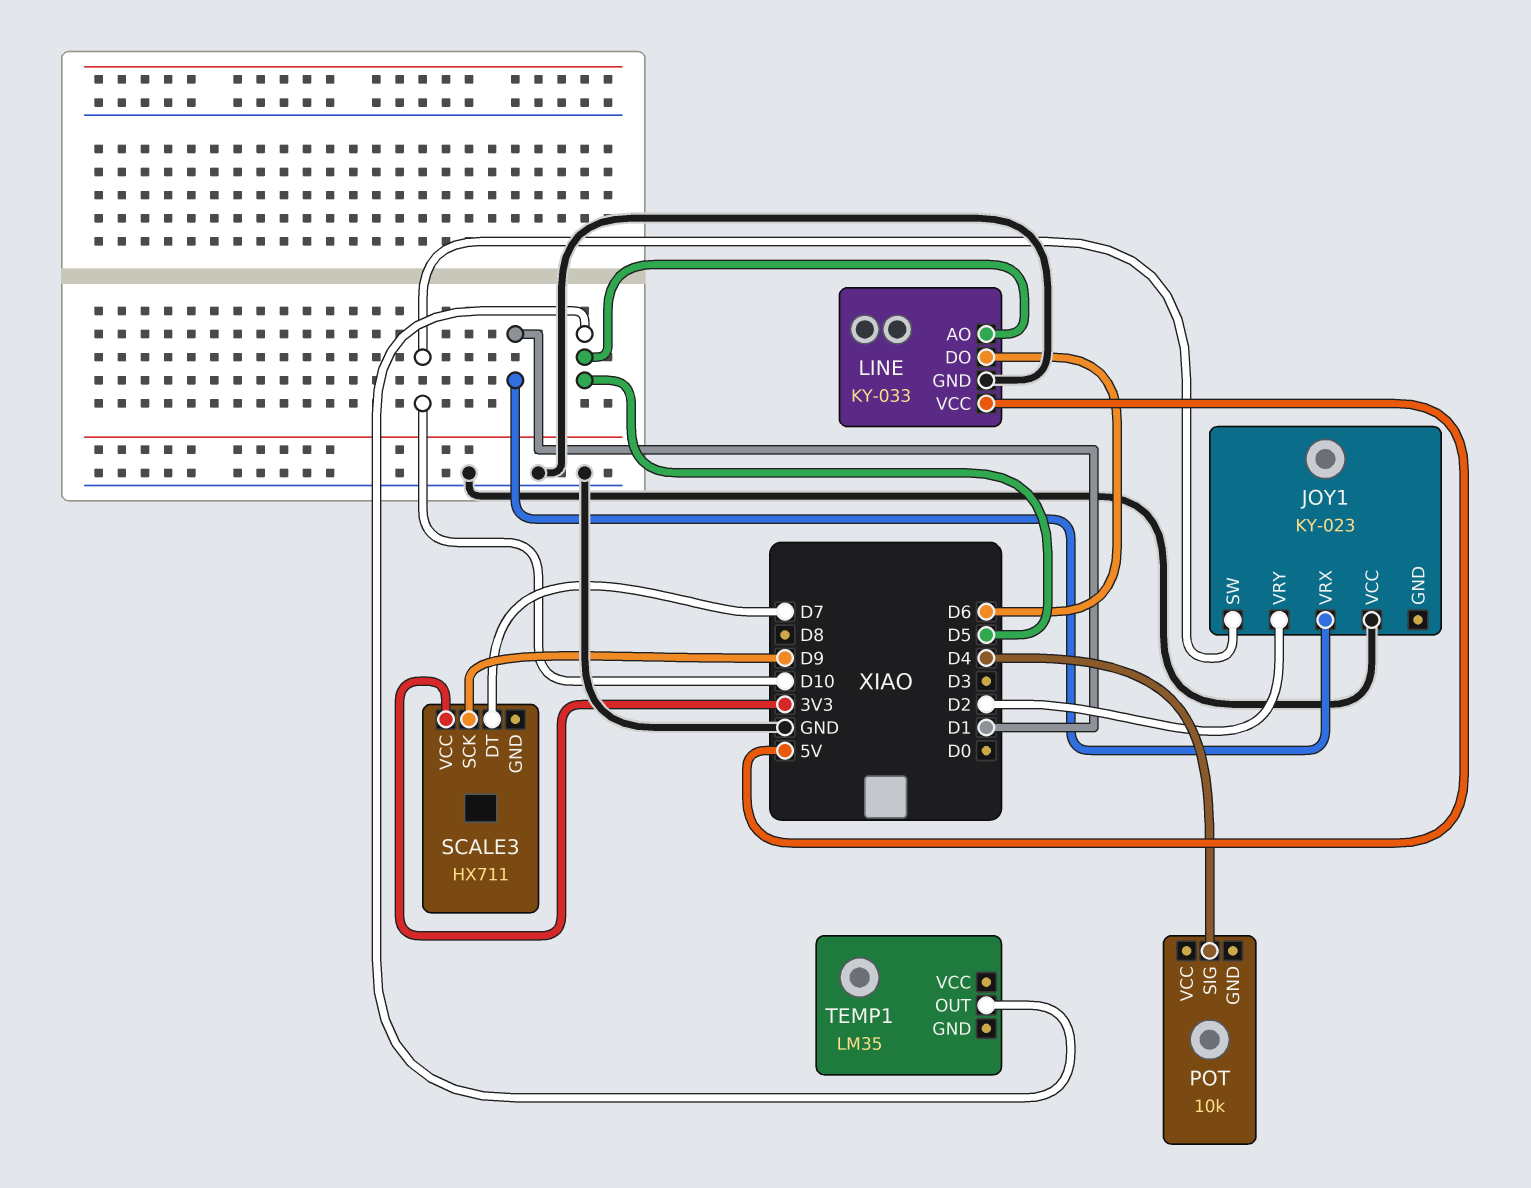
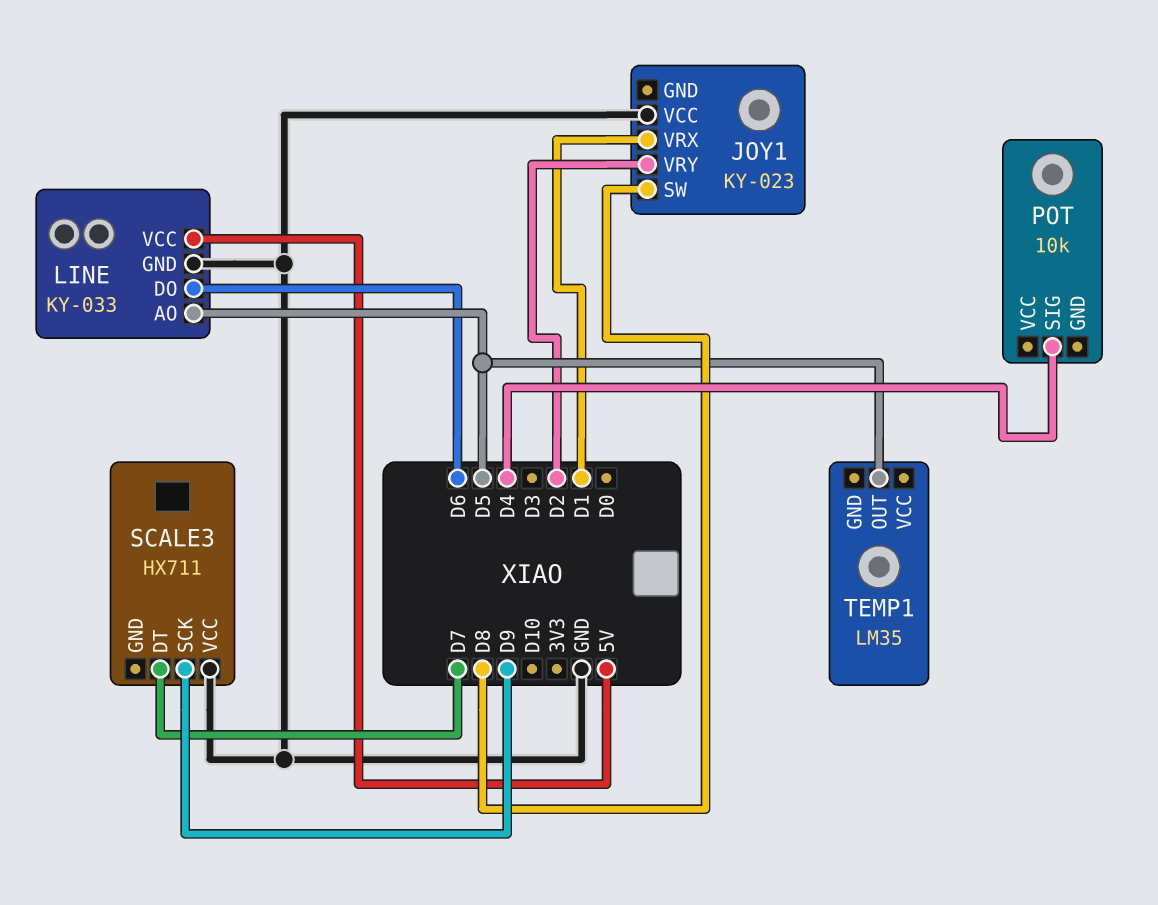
JOY1 pin SW: D10 -> D8
SCALE3 pin VCC: 3V3 -> GND

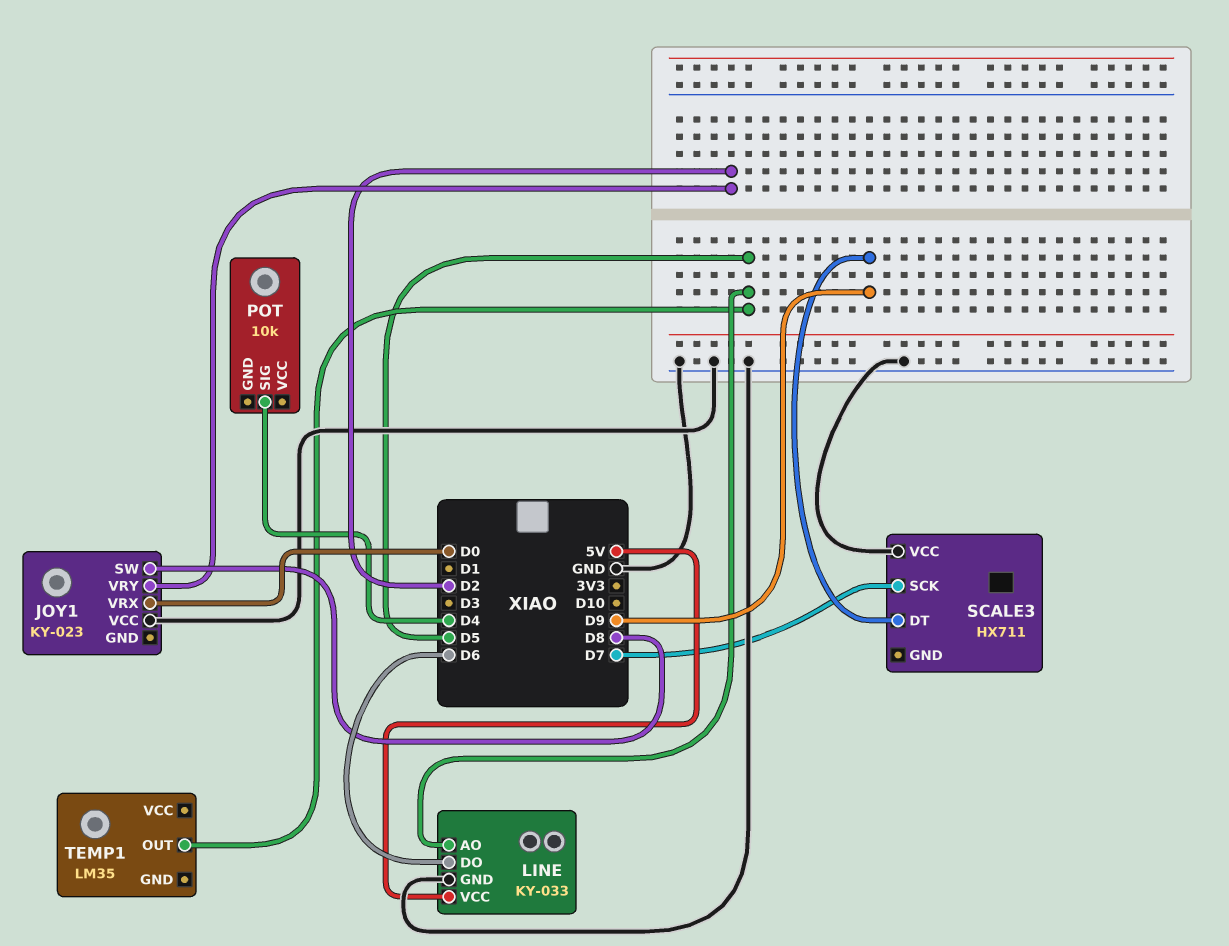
JOY1 pin VRX: D1 -> D0
SCALE3 pin DT: D7 -> D9
SCALE3 pin SCK: D9 -> D7

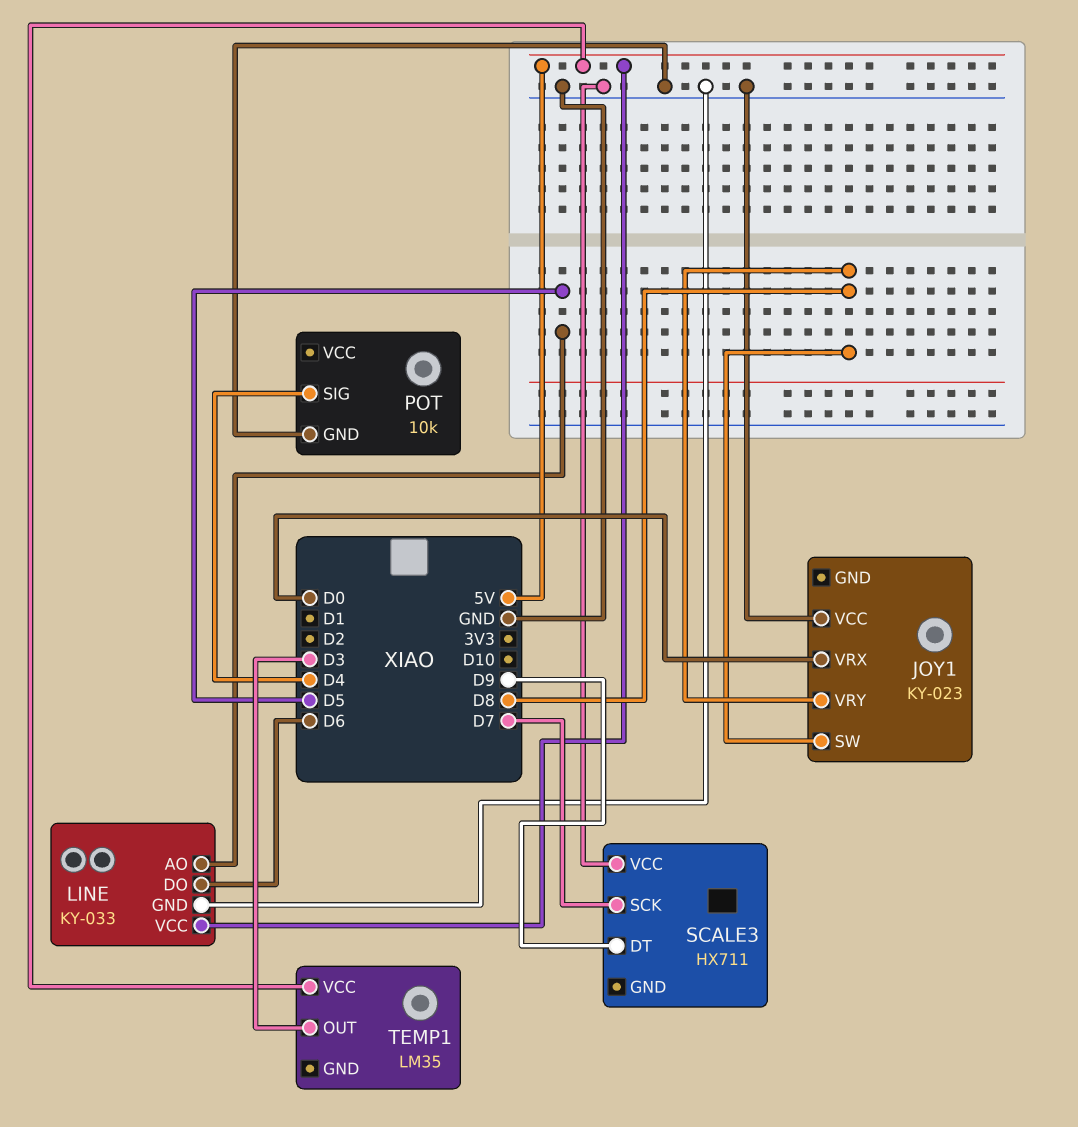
JOY1 pin VRY: D2 -> D8
POT pin GND: none -> GND
TEMP1 pin OUT: D5 -> D3
TEMP1 pin VCC: none -> 5V

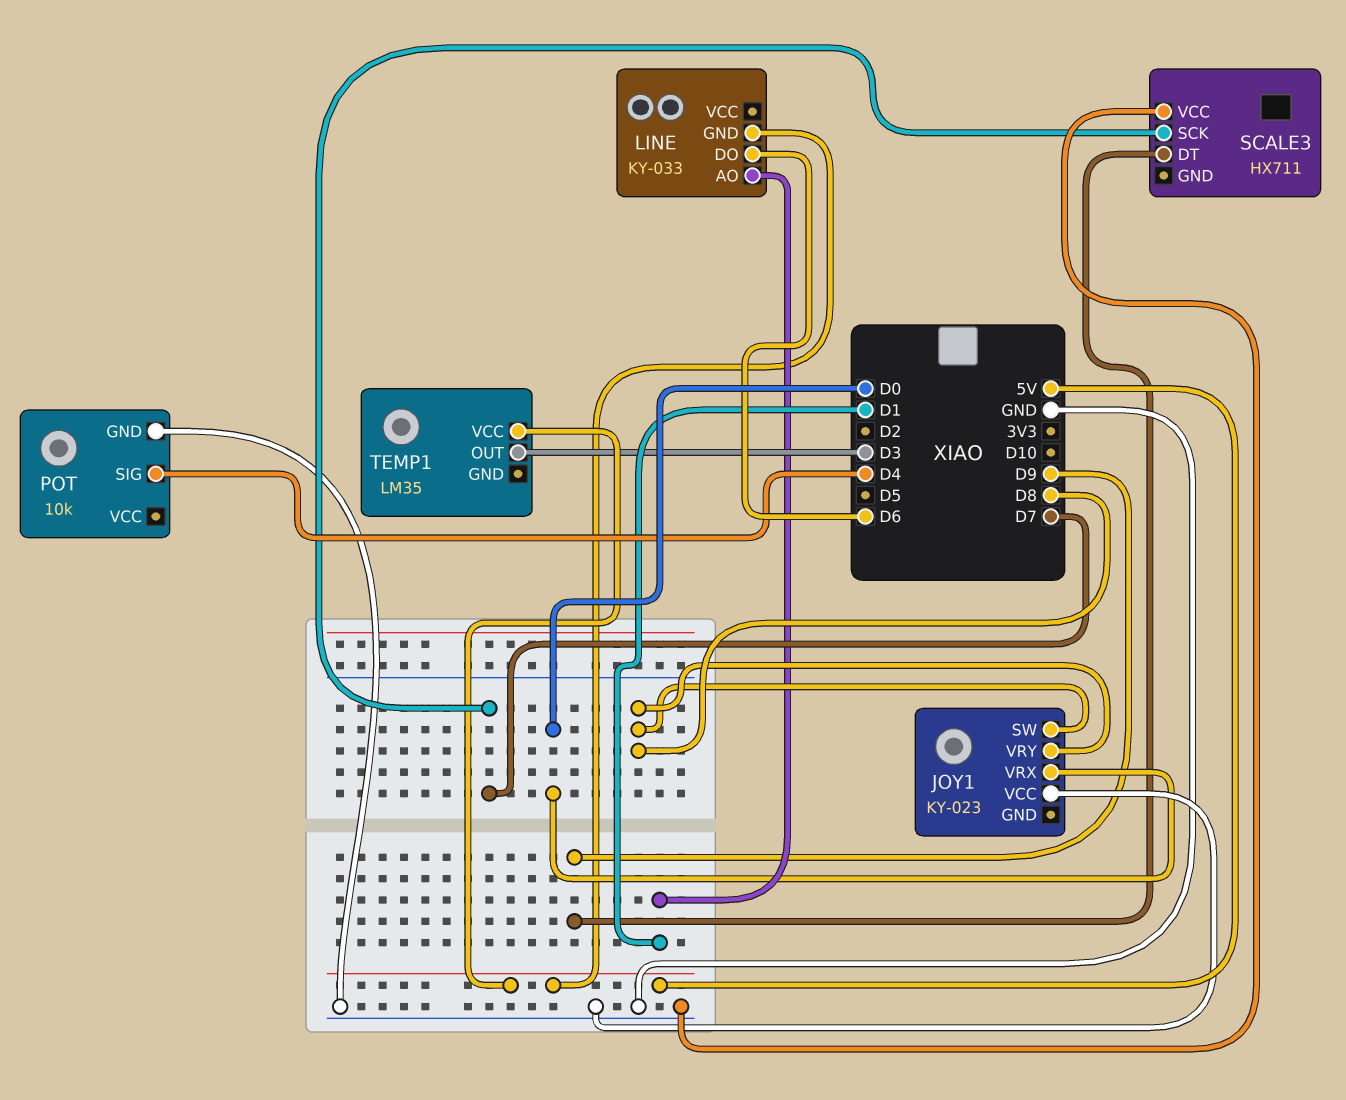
LINE pin AO: D5 -> D1
LINE pin GND: GND -> 5V
LINE pin VCC: 5V -> none

